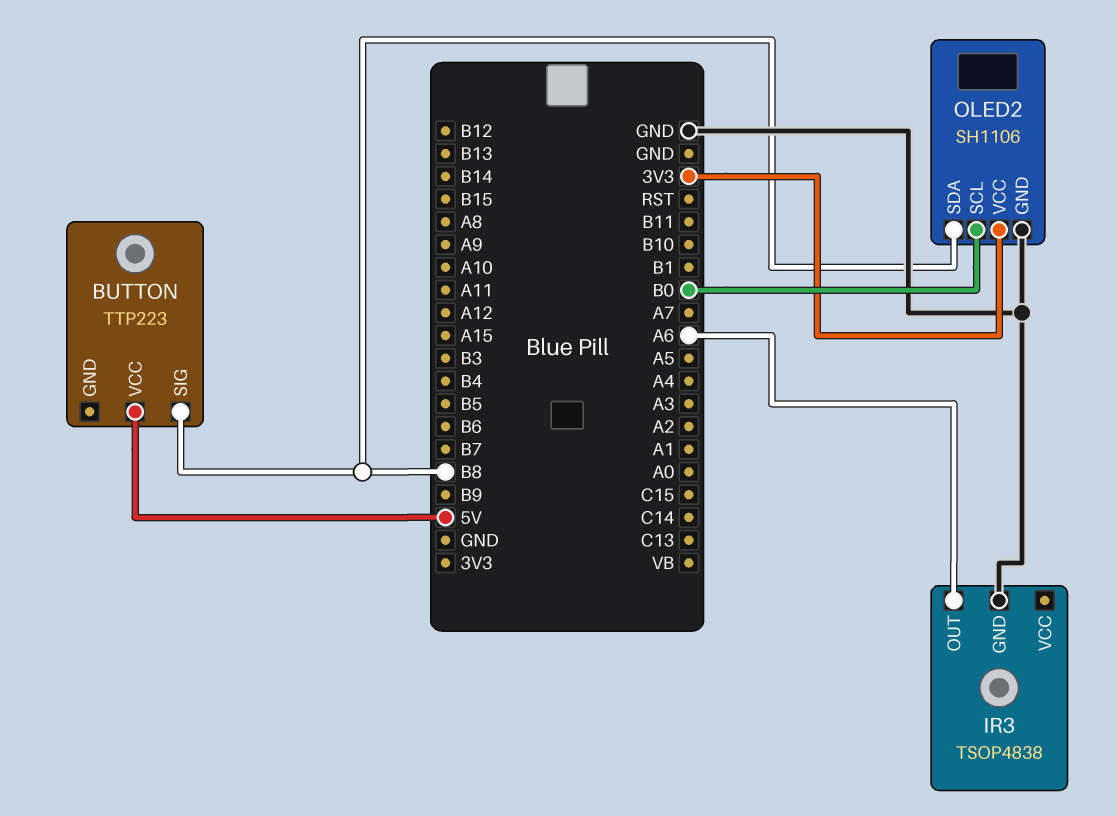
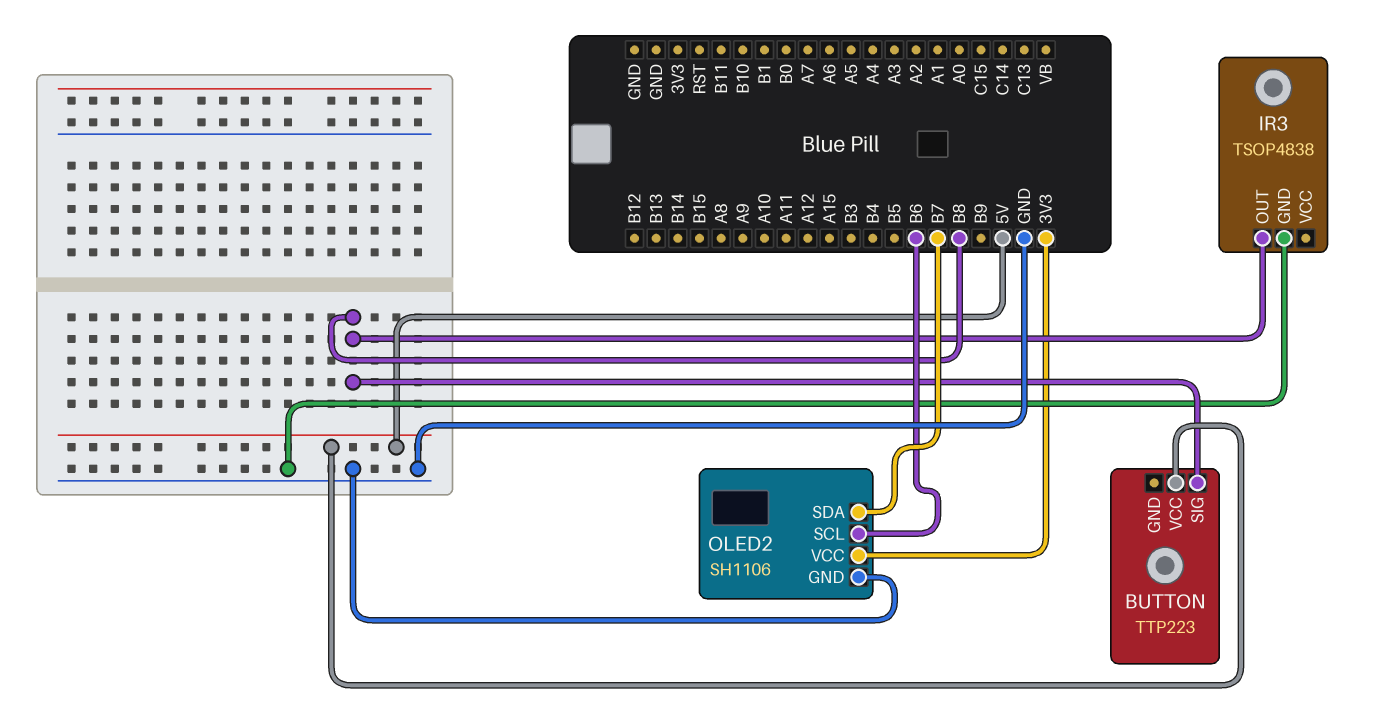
IR3 pin OUT: A6 -> B8
OLED2 pin SCL: B0 -> B6
OLED2 pin SDA: B8 -> B7

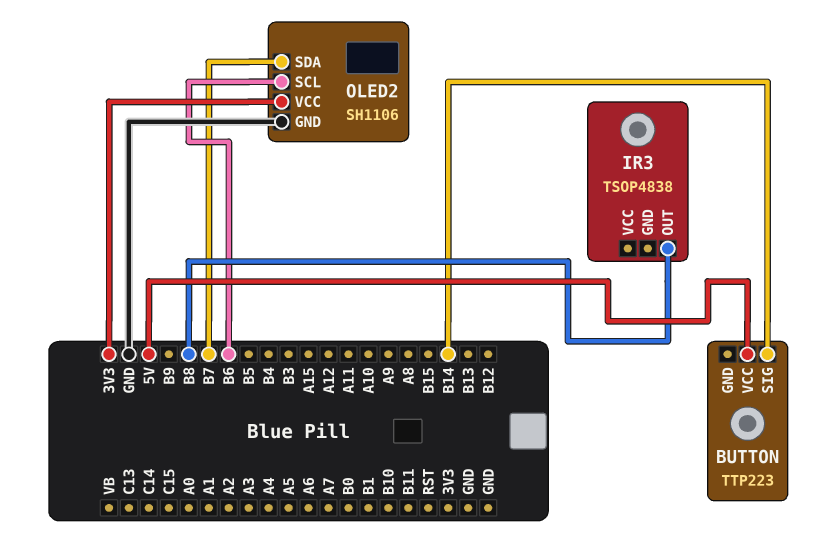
BUTTON pin SIG: B8 -> B14
IR3 pin GND: GND -> none

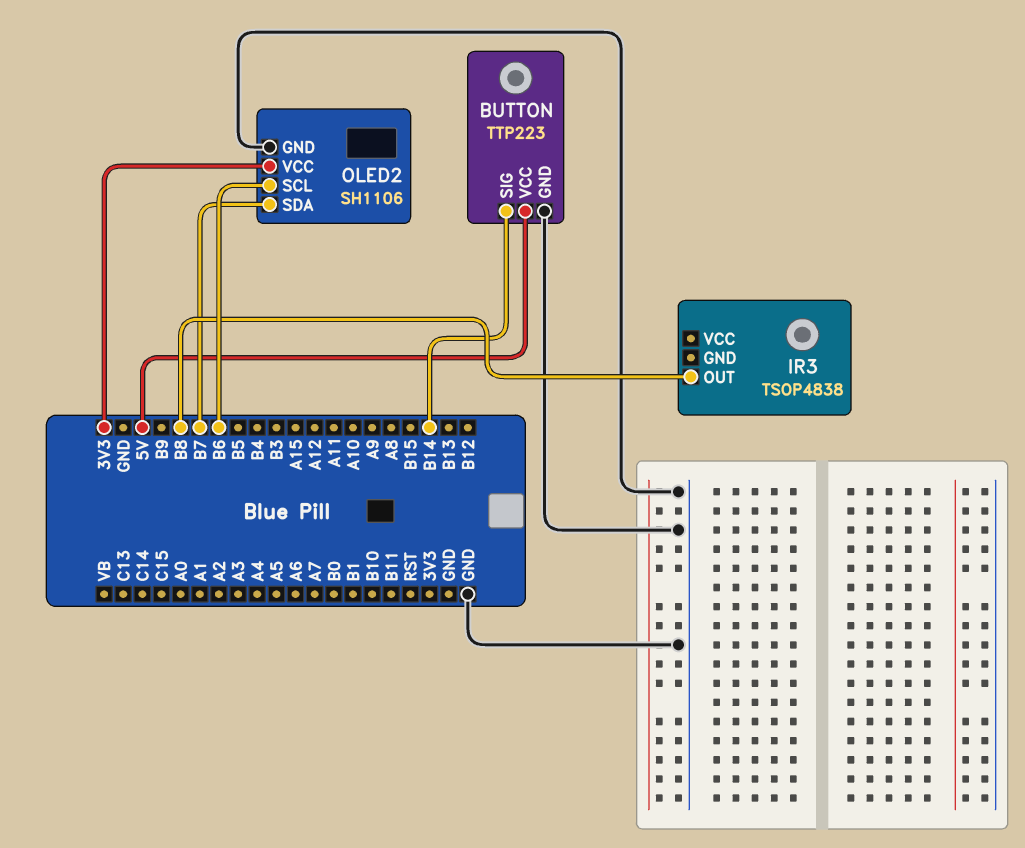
BUTTON pin GND: none -> GND

